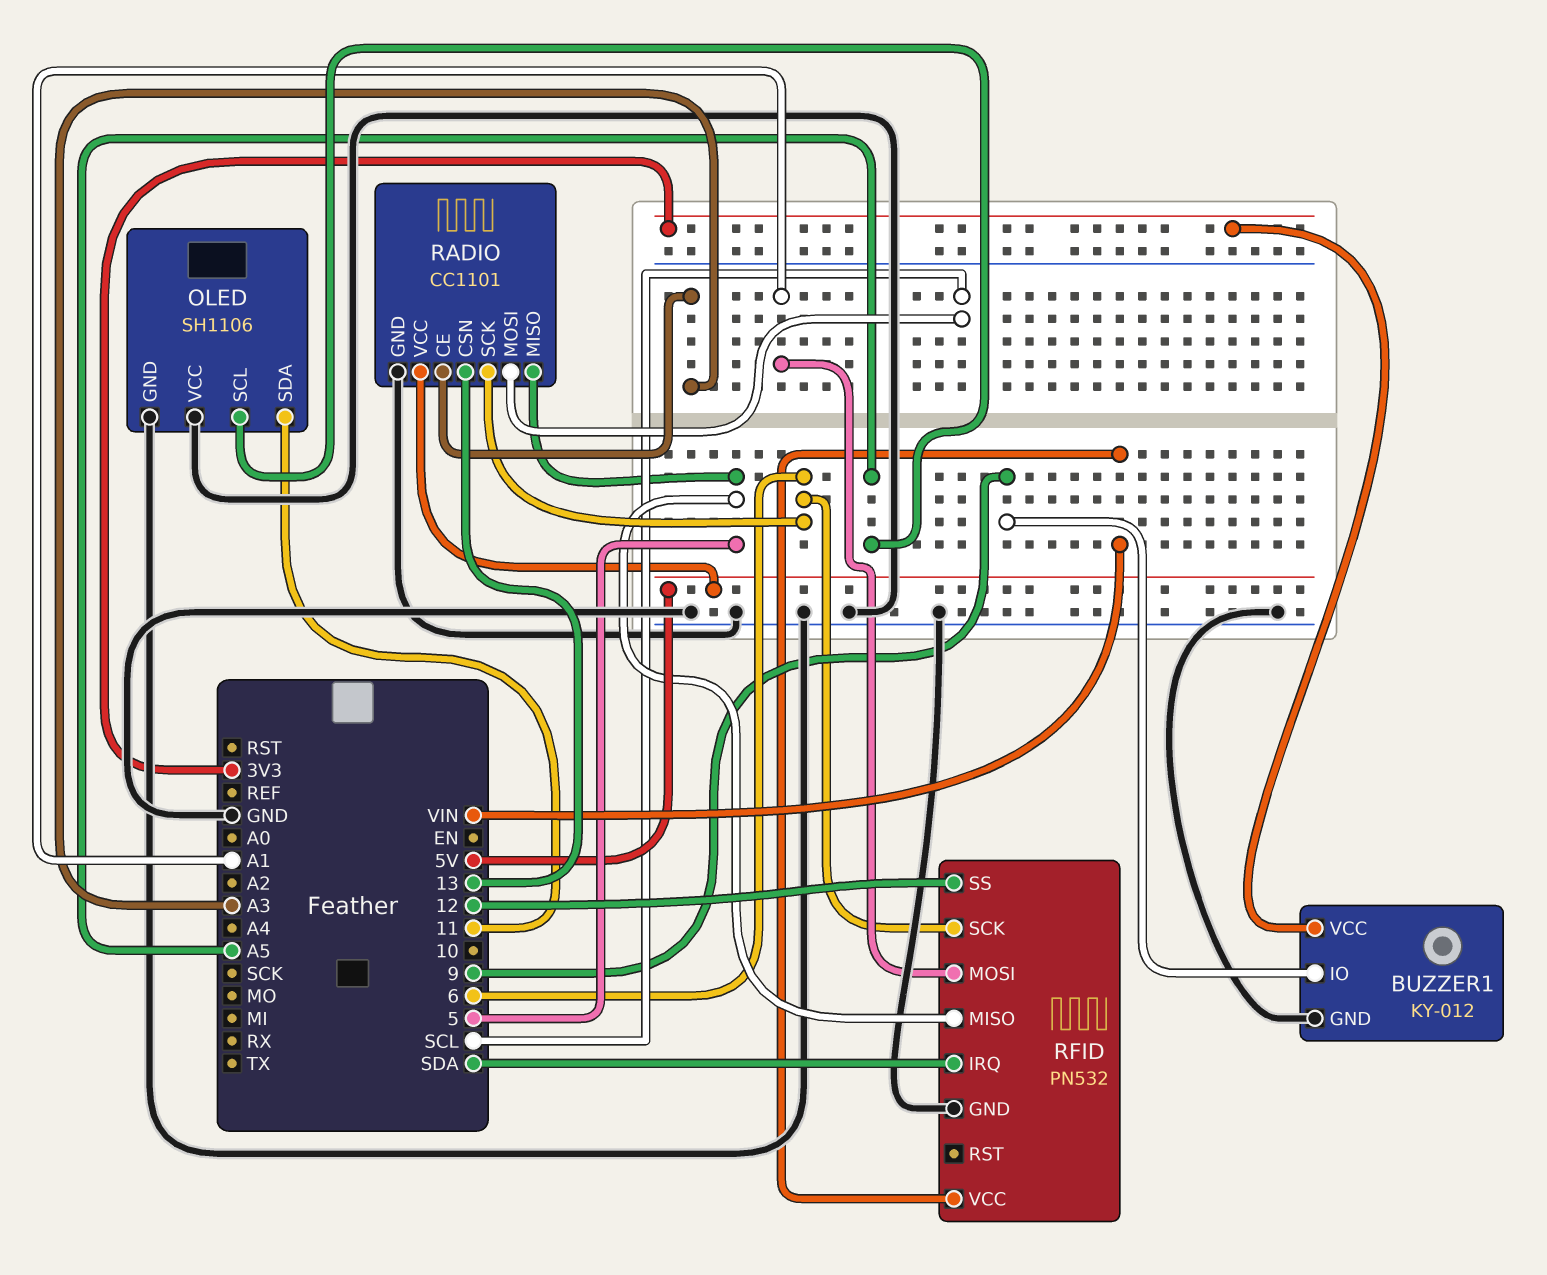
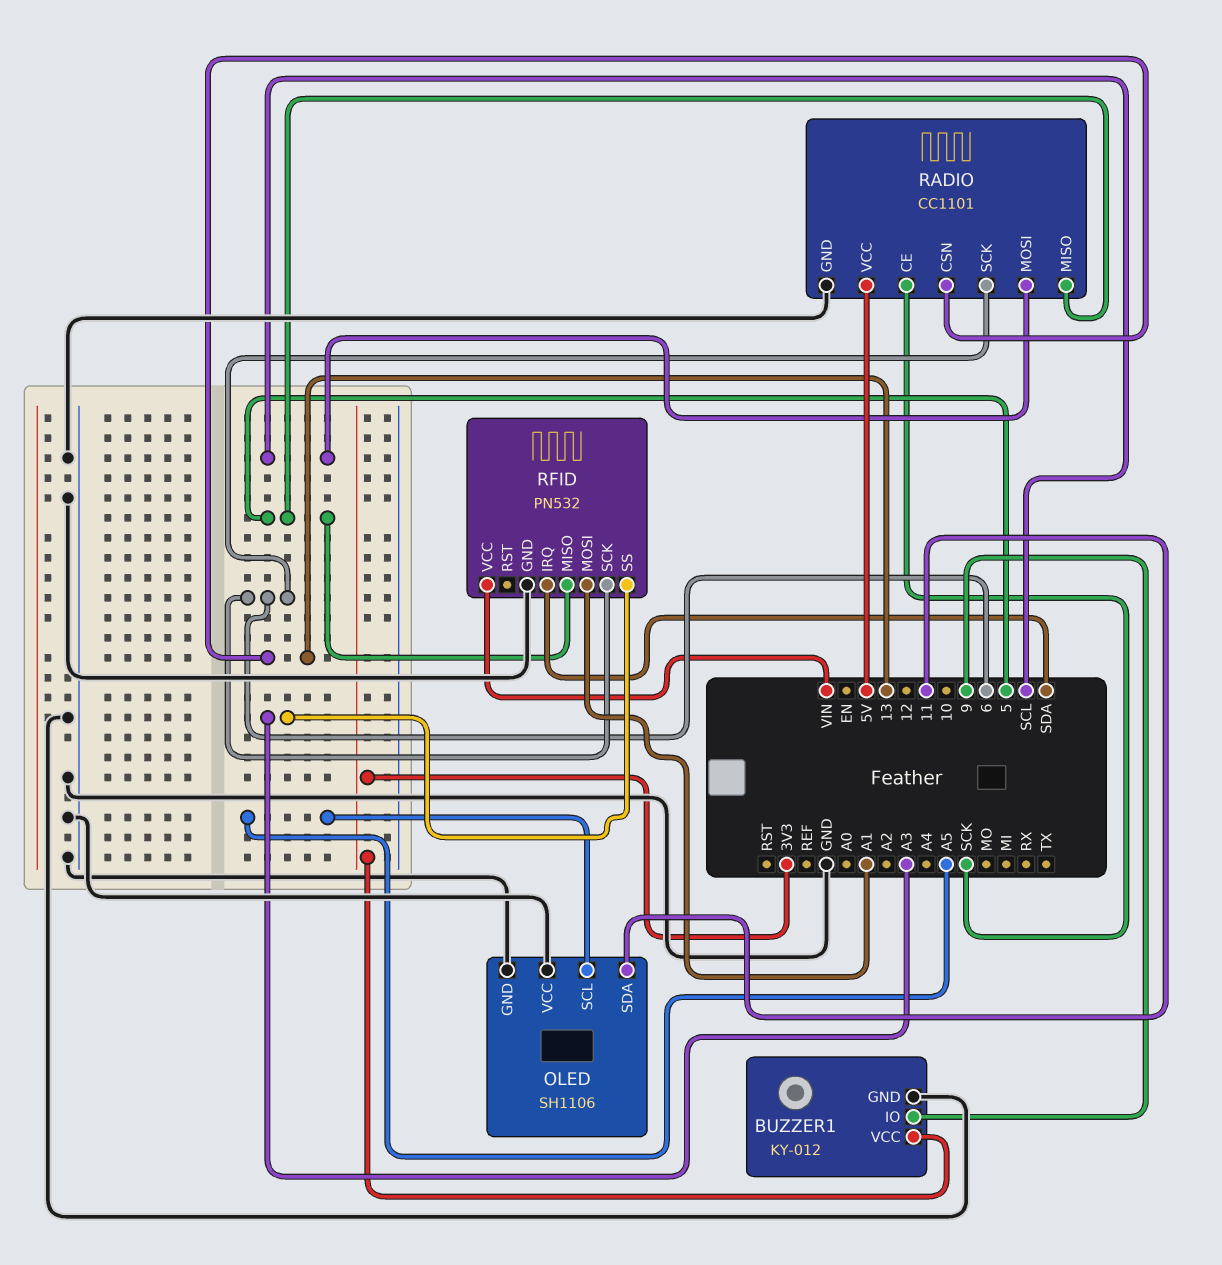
RADIO pin CE: A3 -> SCK
RFID pin SS: 12 -> A3

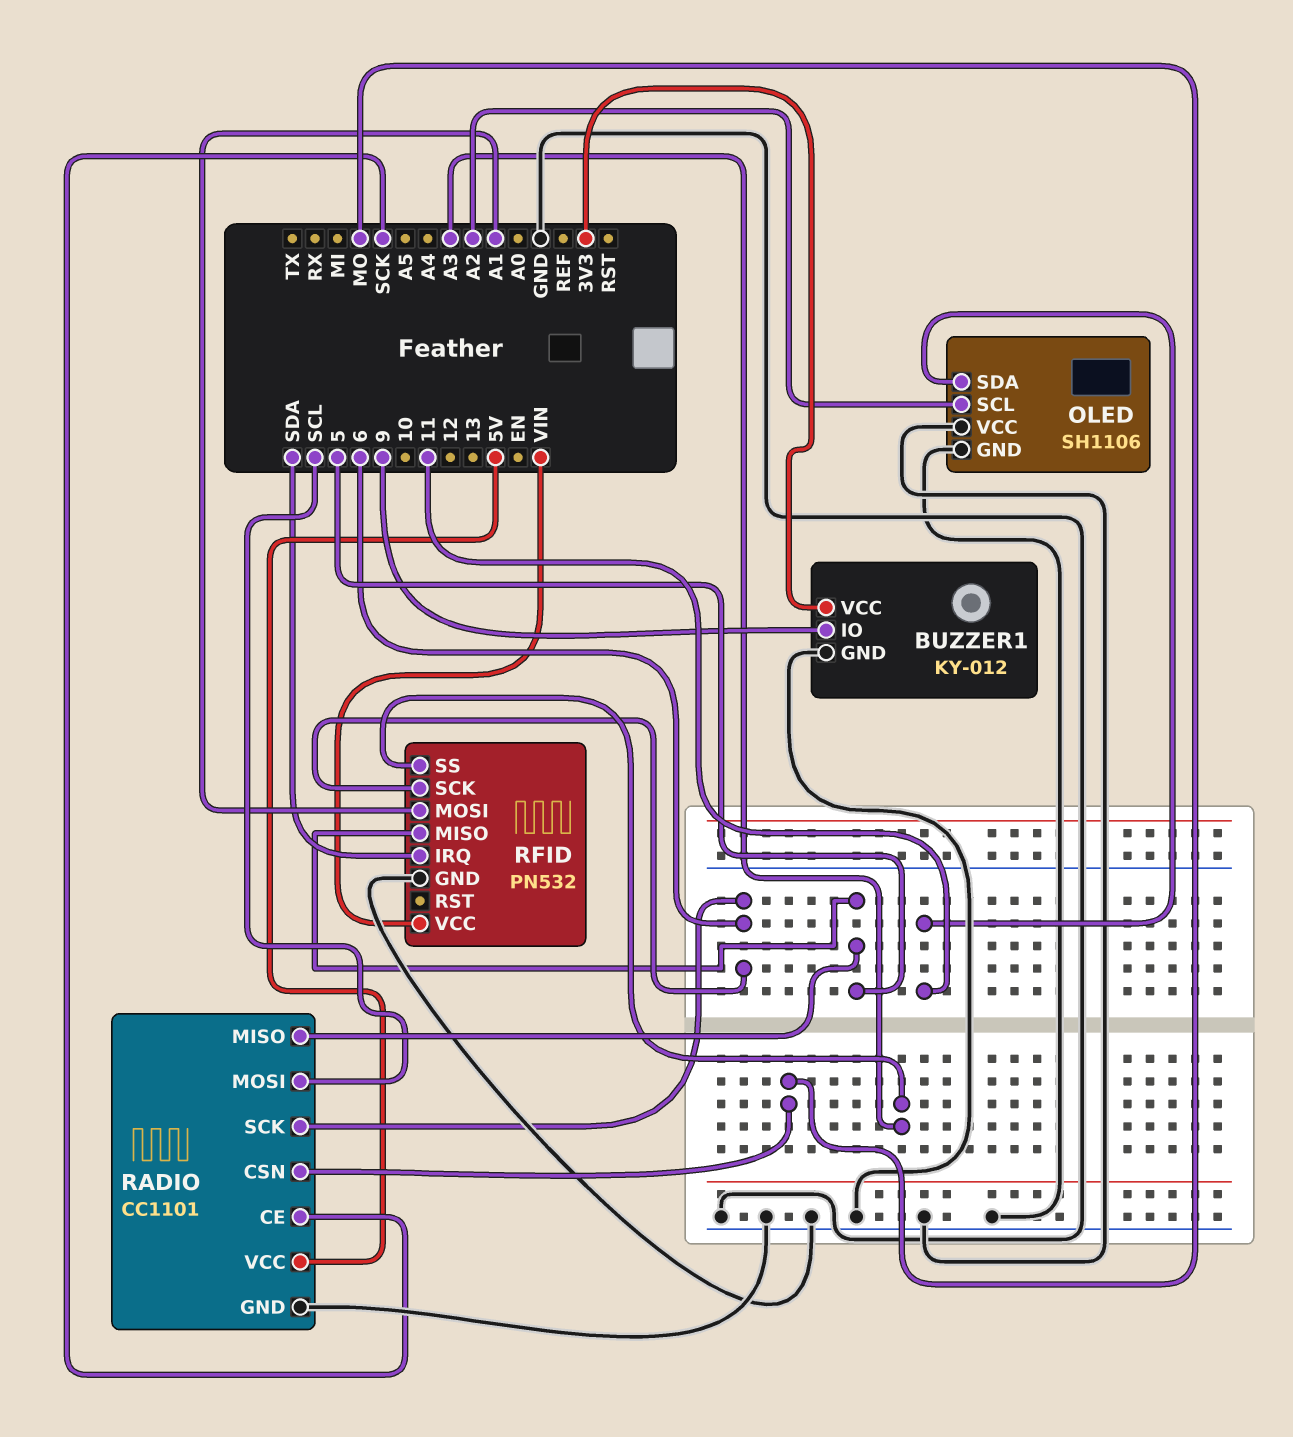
OLED pin SCL: A5 -> A2
RADIO pin CSN: 13 -> MO

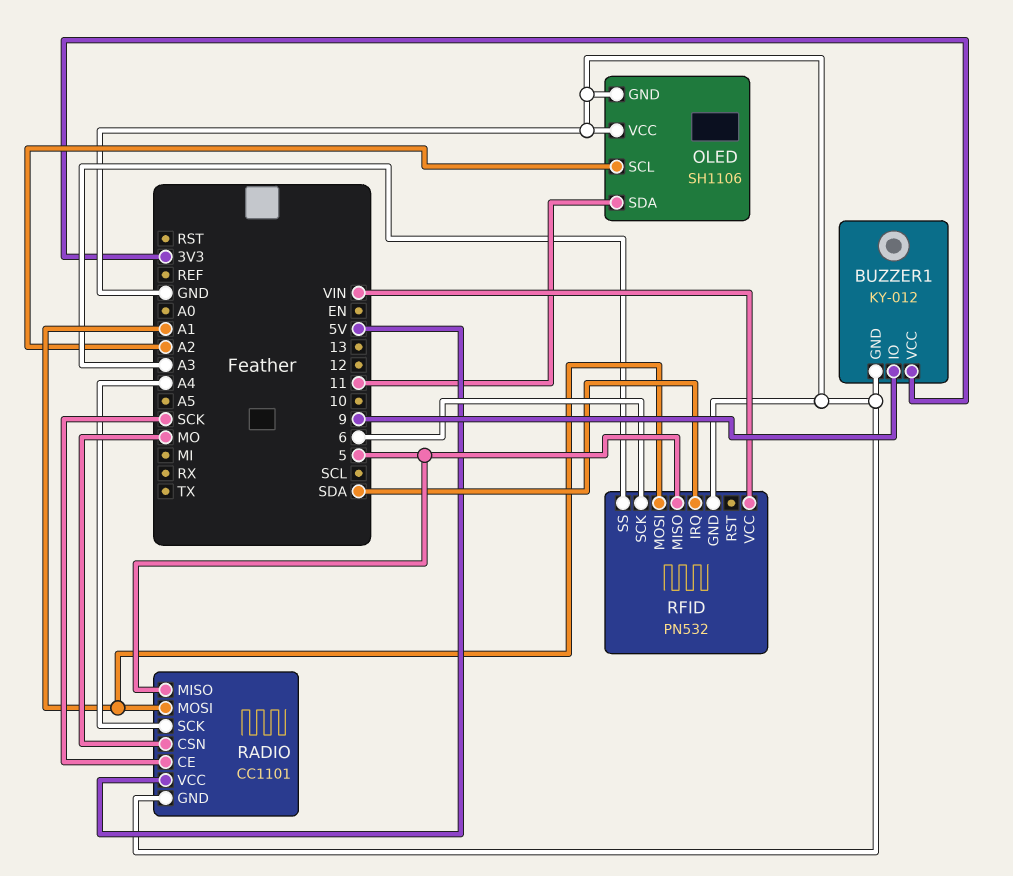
RADIO pin MOSI: SCL -> A1
RADIO pin SCK: 6 -> A4

